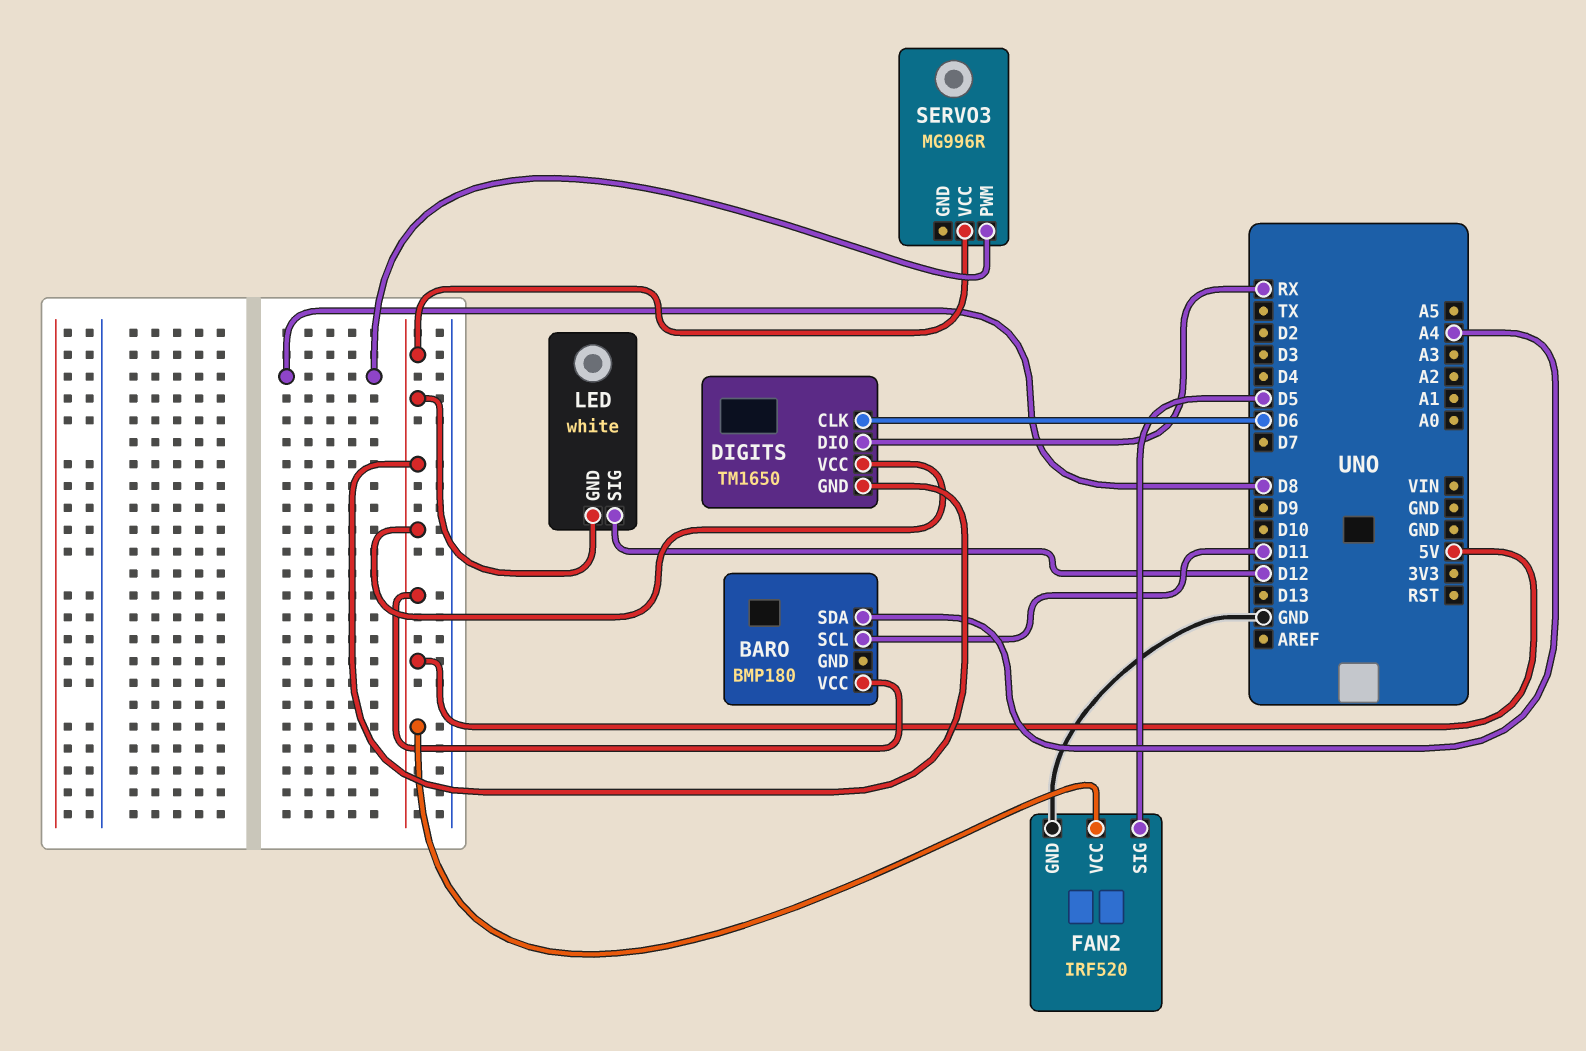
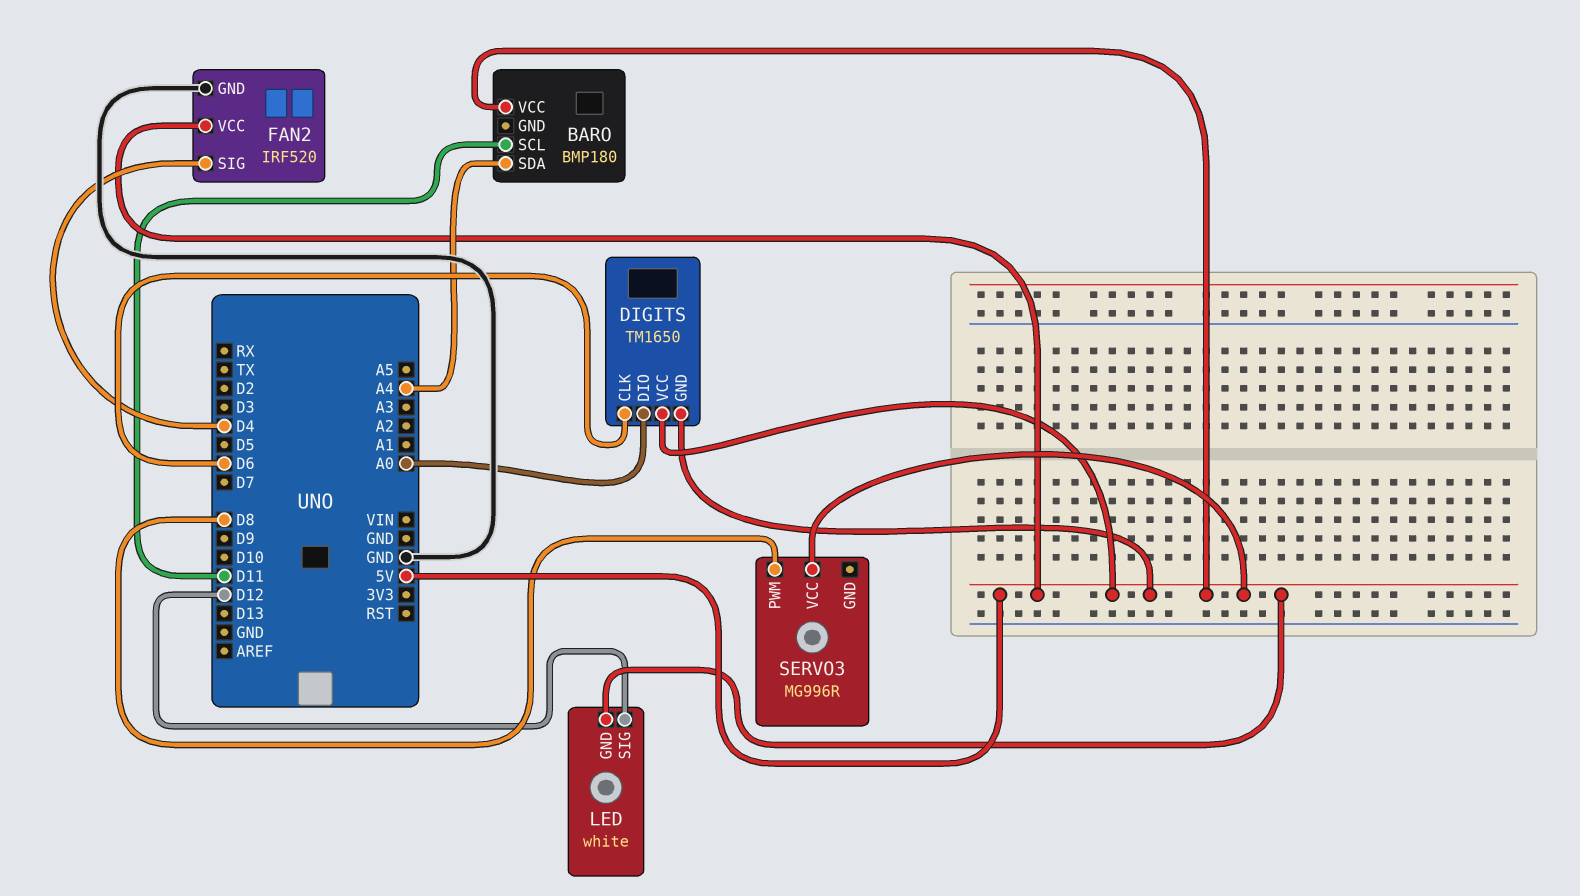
DIGITS pin DIO: RX -> A0
FAN2 pin SIG: D5 -> D4

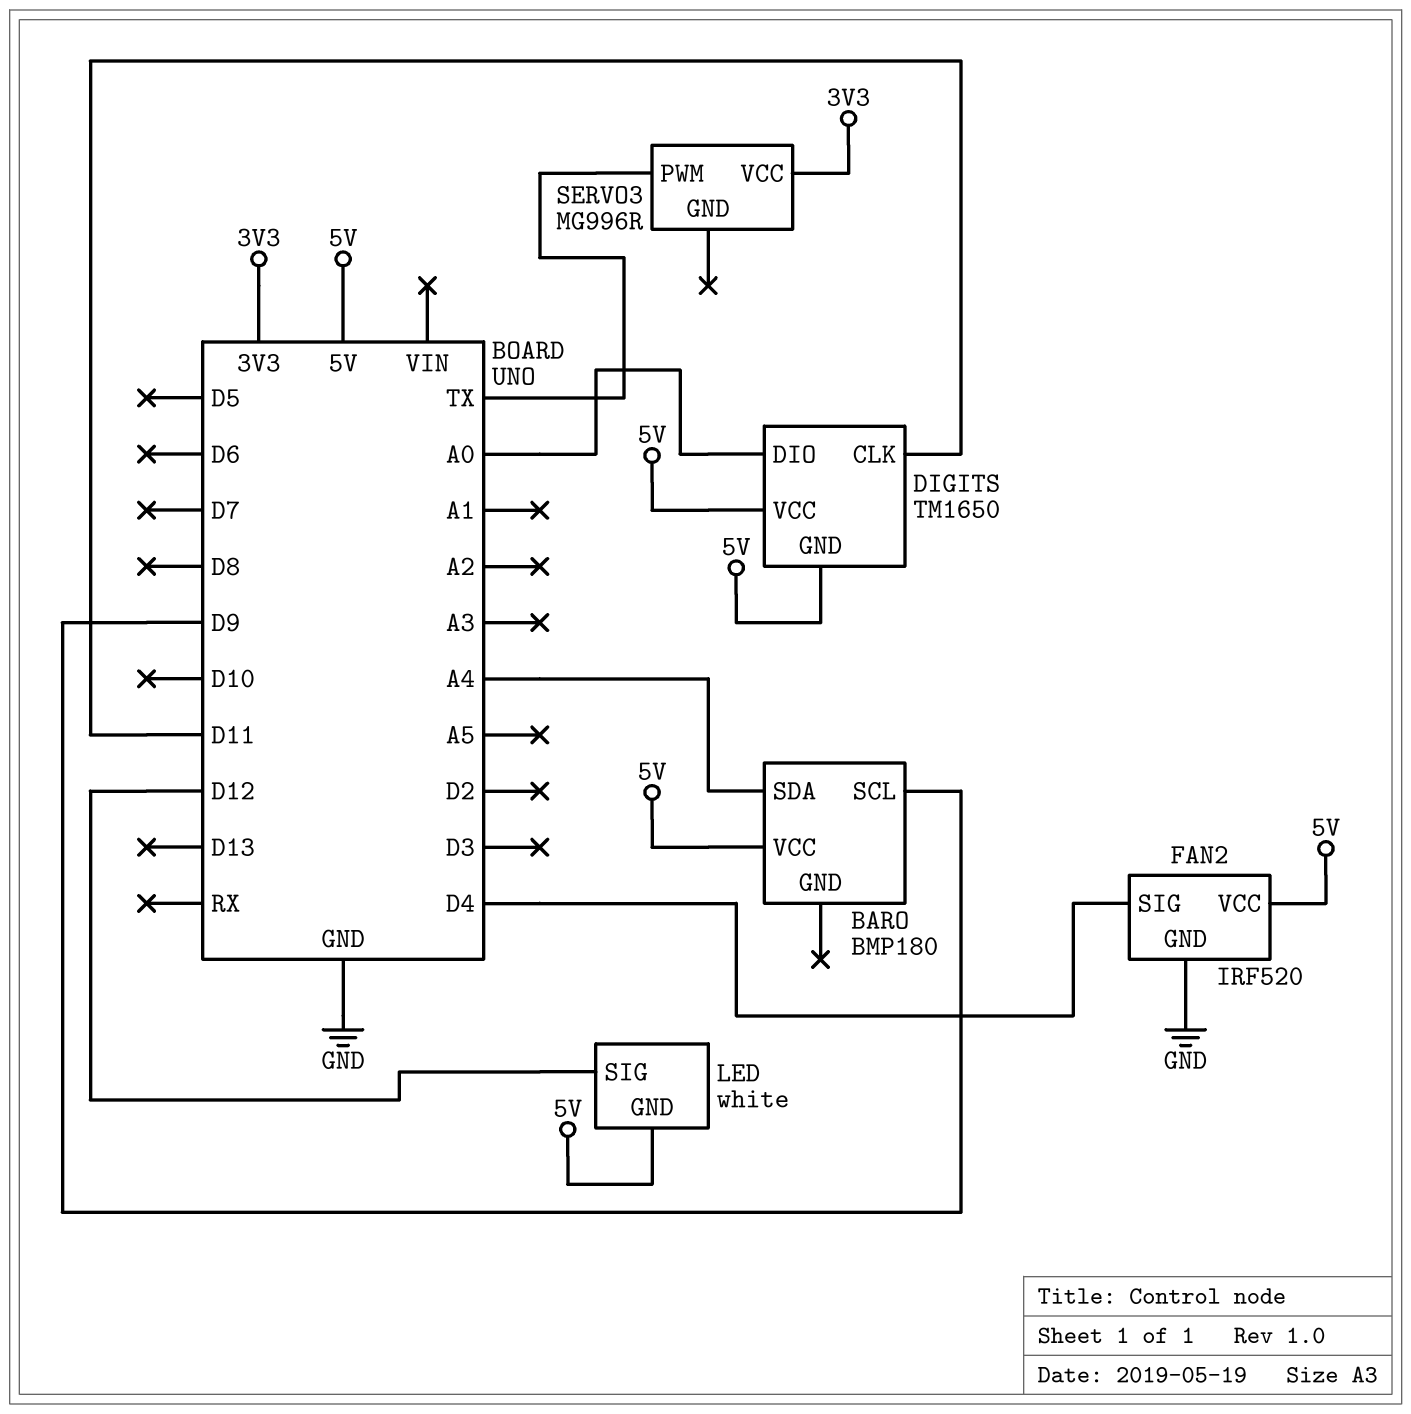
BARO pin SCL: D11 -> D9
DIGITS pin CLK: D6 -> D11
SERVO3 pin PWM: D8 -> TX
SERVO3 pin VCC: 5V -> 3V3

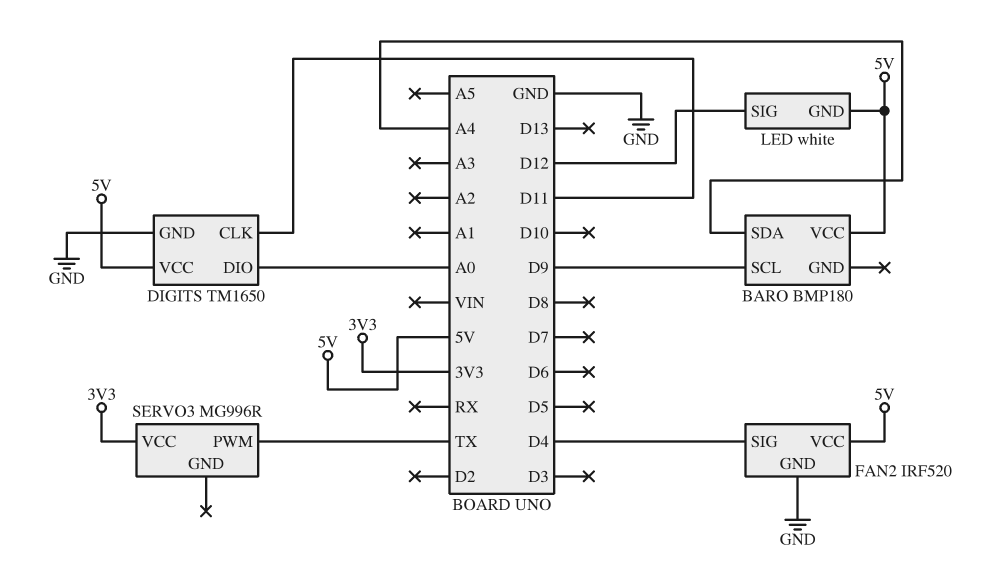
DIGITS pin GND: 5V -> GND

